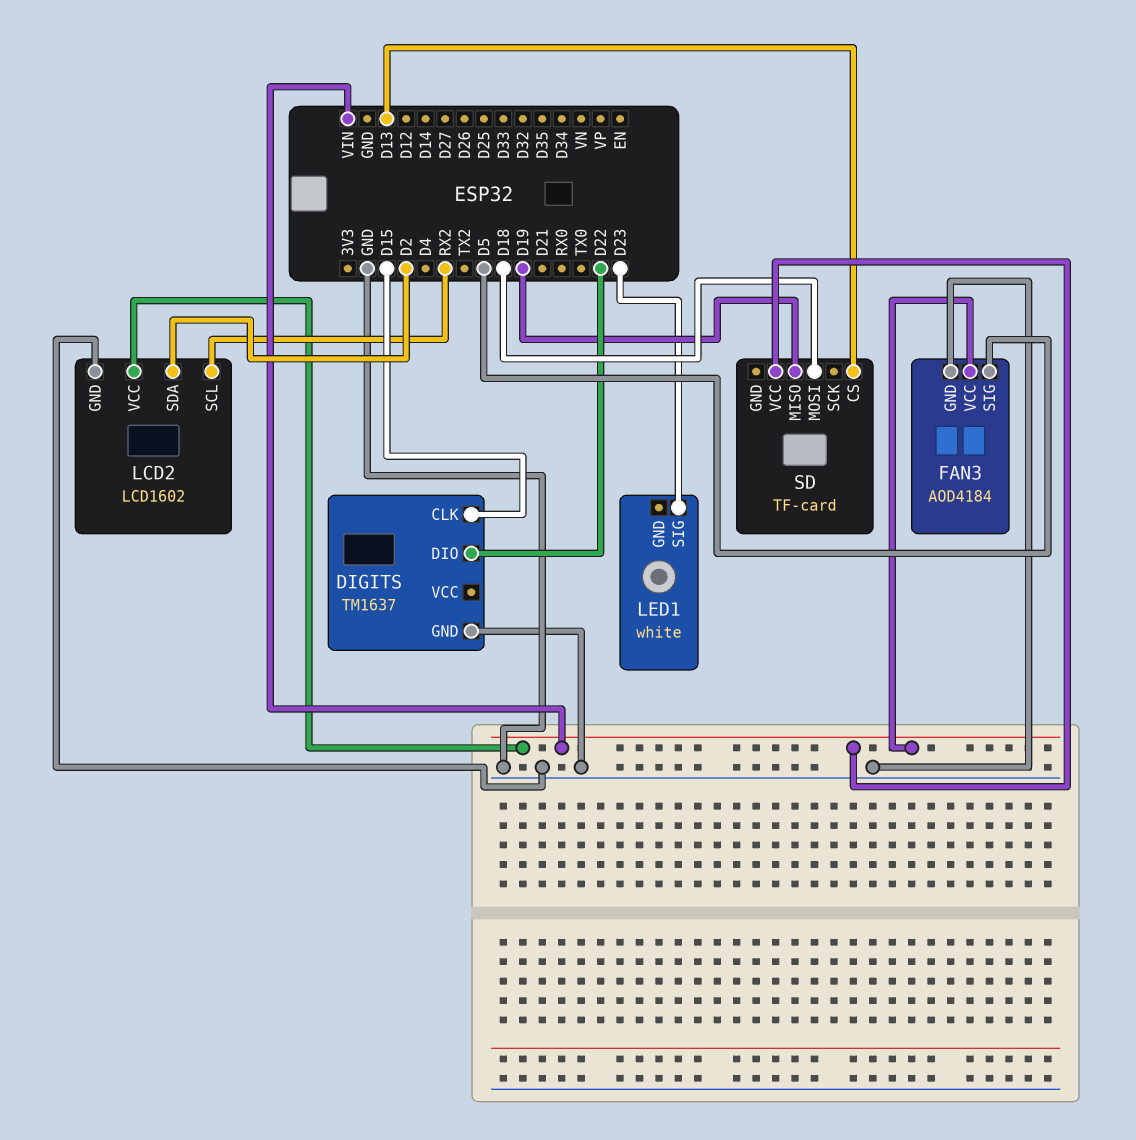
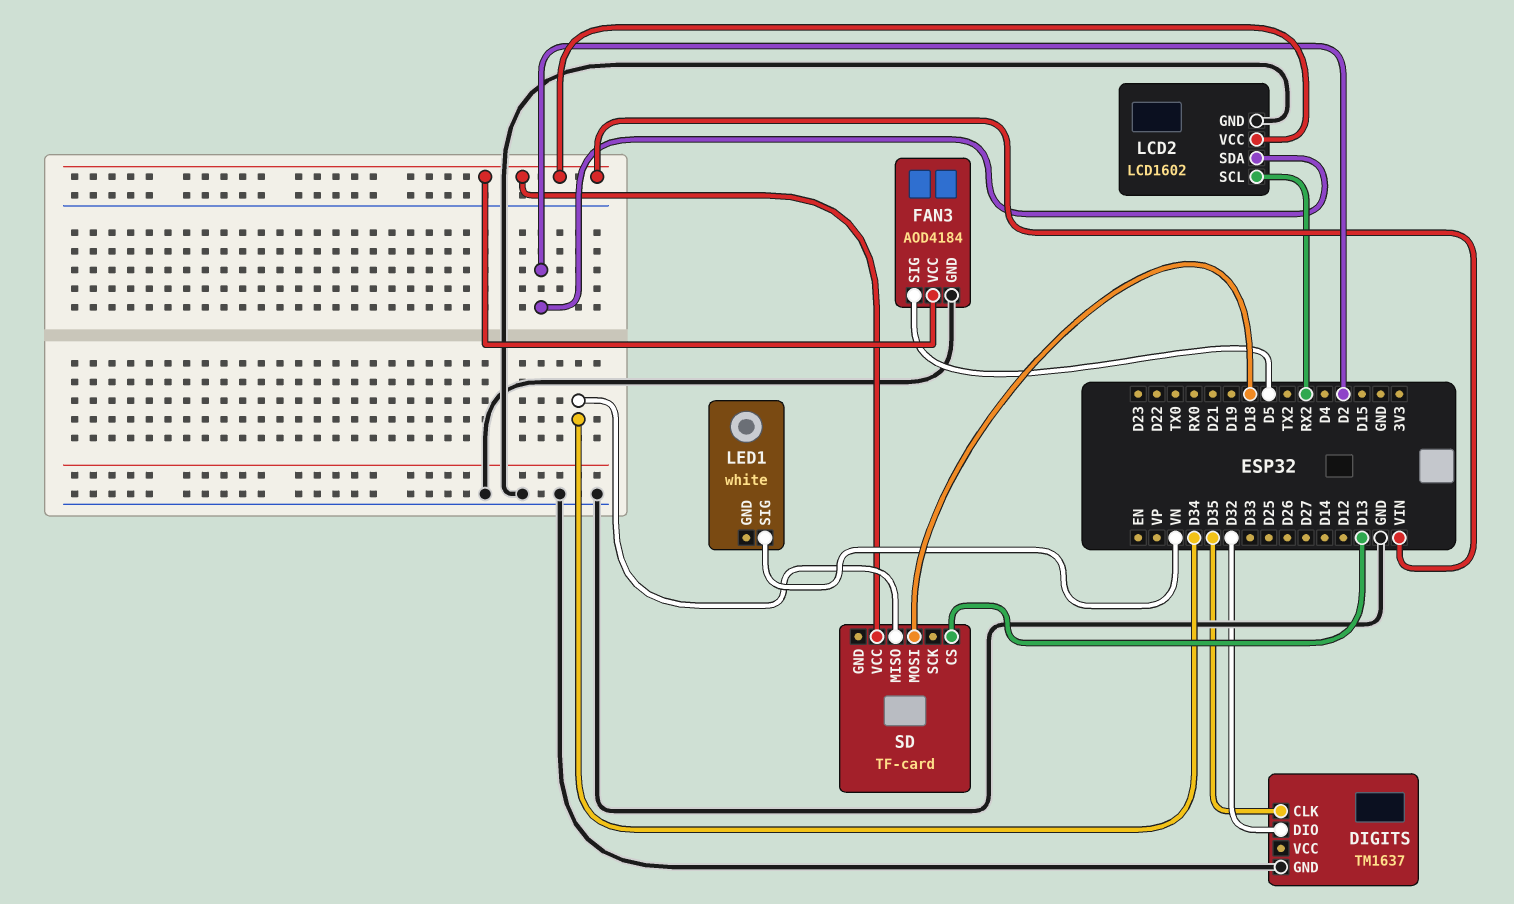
DIGITS pin CLK: D15 -> D35
DIGITS pin DIO: D22 -> D32
LED1 pin SIG: D23 -> VN
SD pin MISO: D19 -> D34

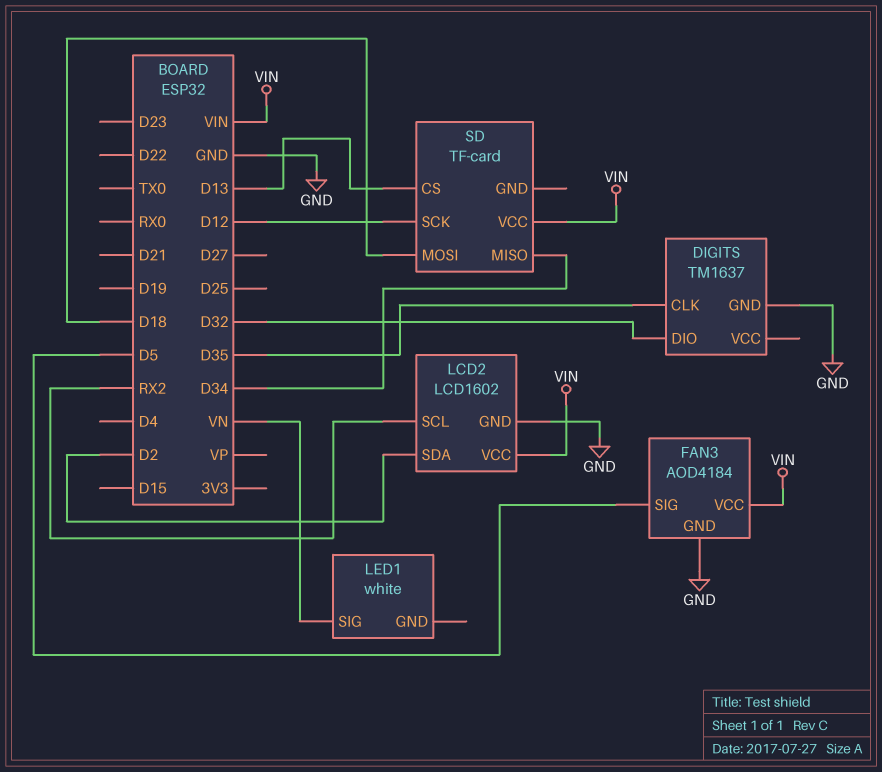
SD pin SCK: none -> D12

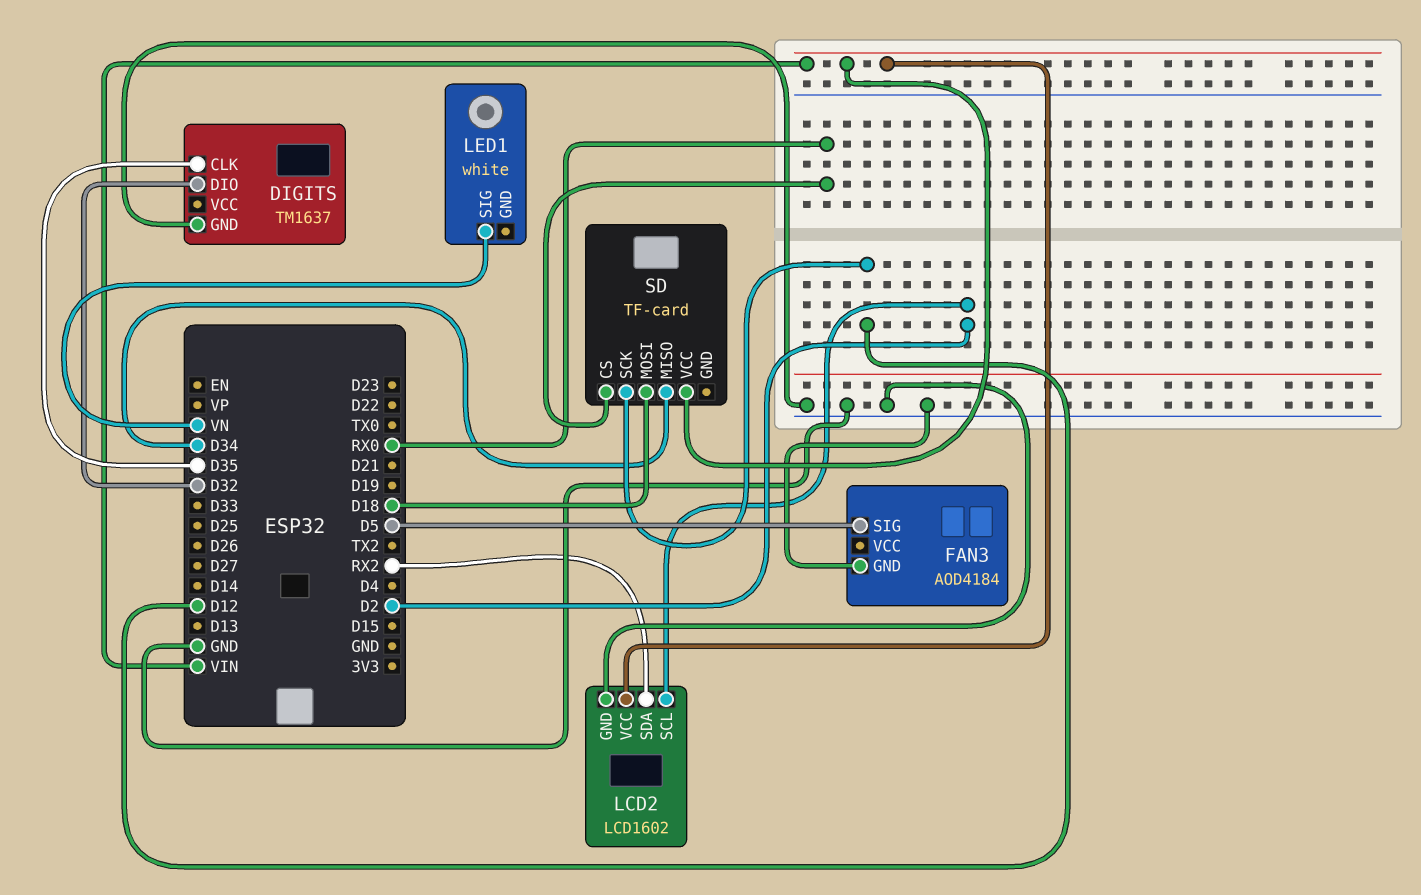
FAN3 pin VCC: VIN -> none
LCD2 pin SCL: RX2 -> D2
LCD2 pin SDA: D2 -> RX2
SD pin CS: D13 -> RX0

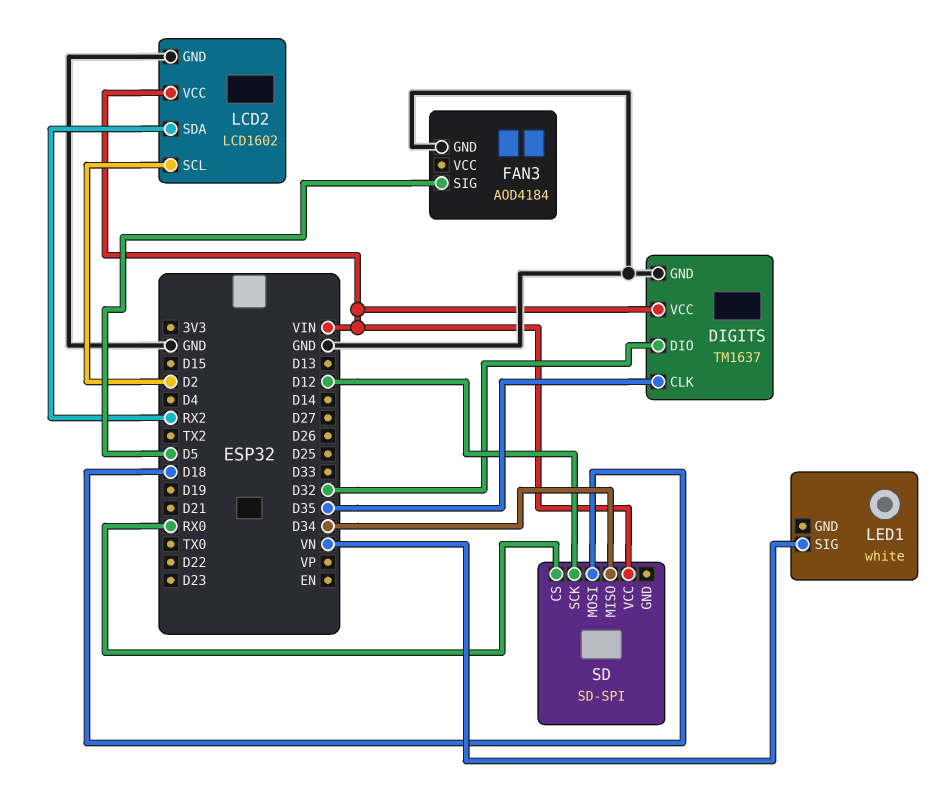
DIGITS pin VCC: none -> VIN
SD: TF-card -> SD-SPI

